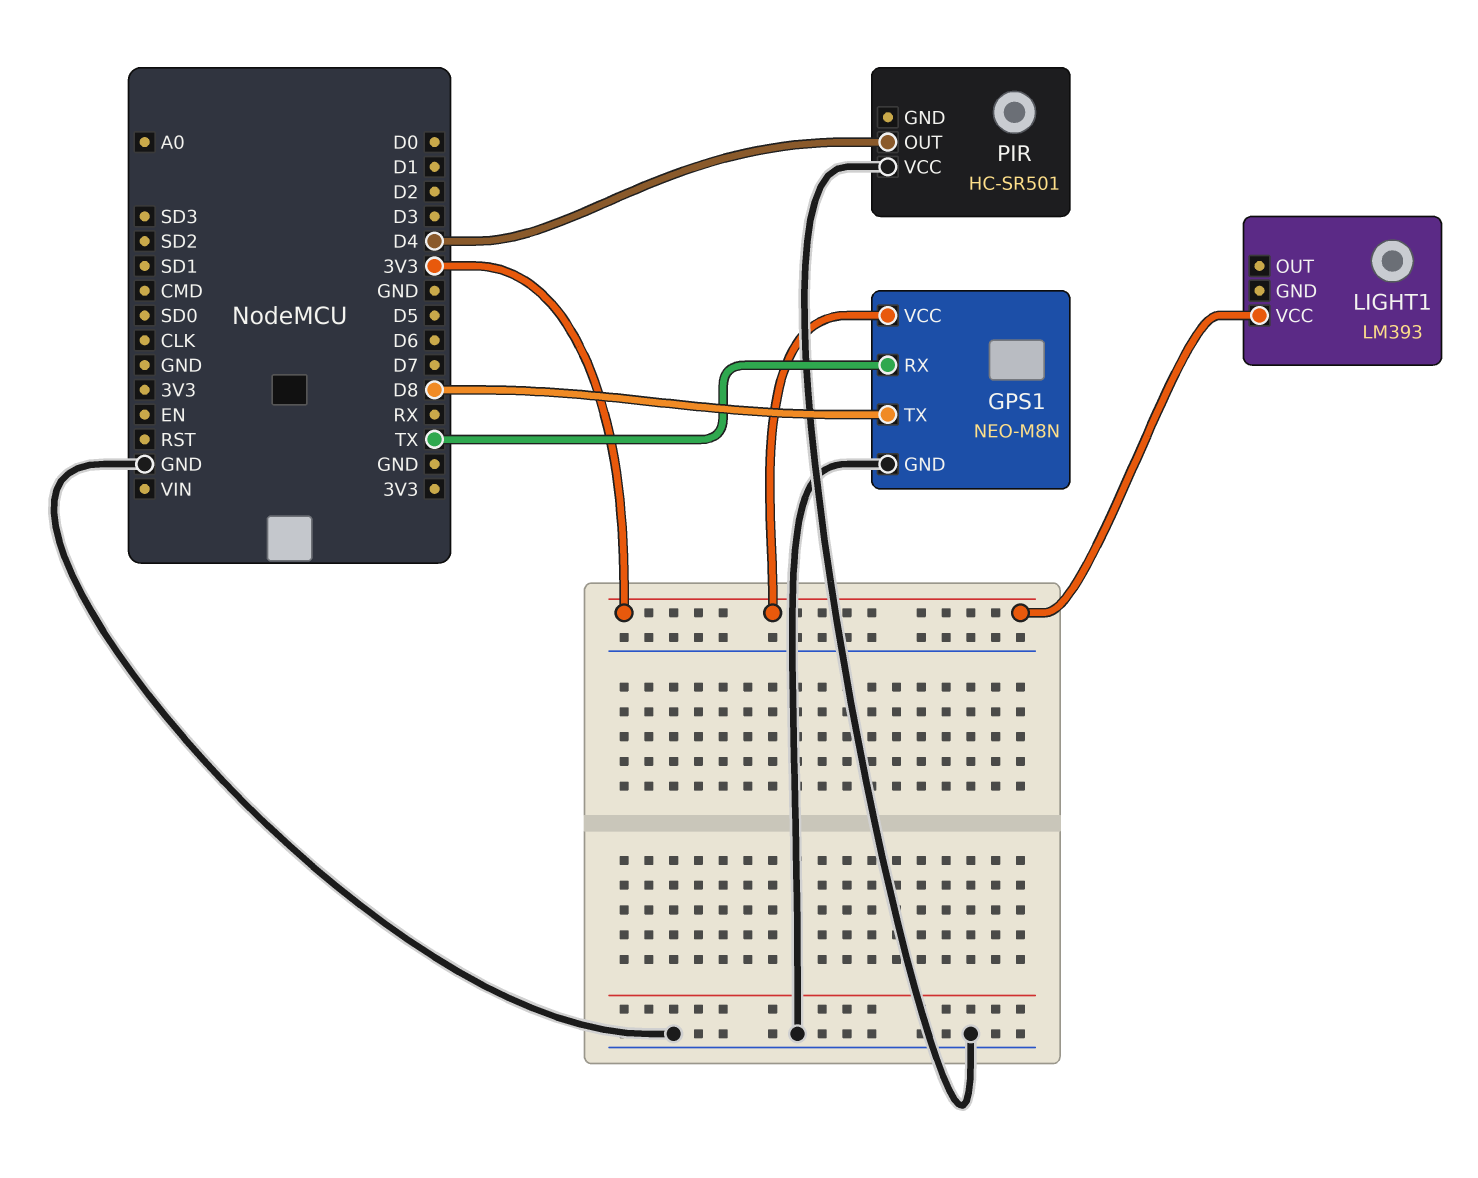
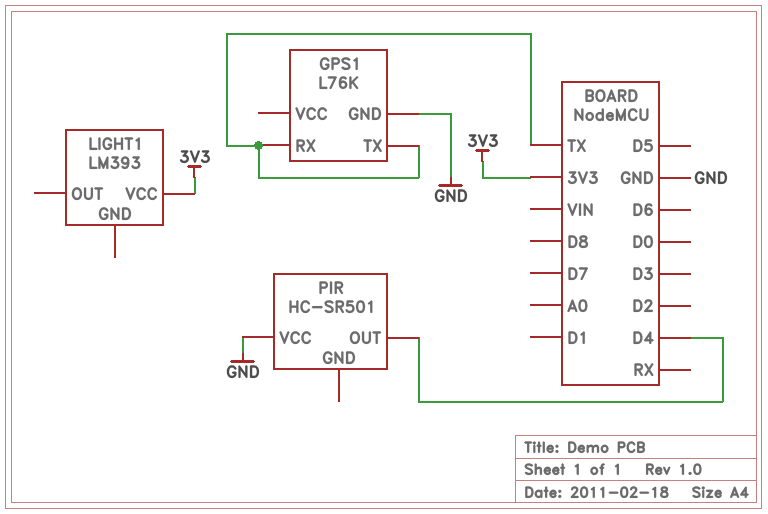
GPS1: NEO-M8N -> L76K
GPS1 pin TX: D8 -> TX
GPS1 pin VCC: 3V3 -> none

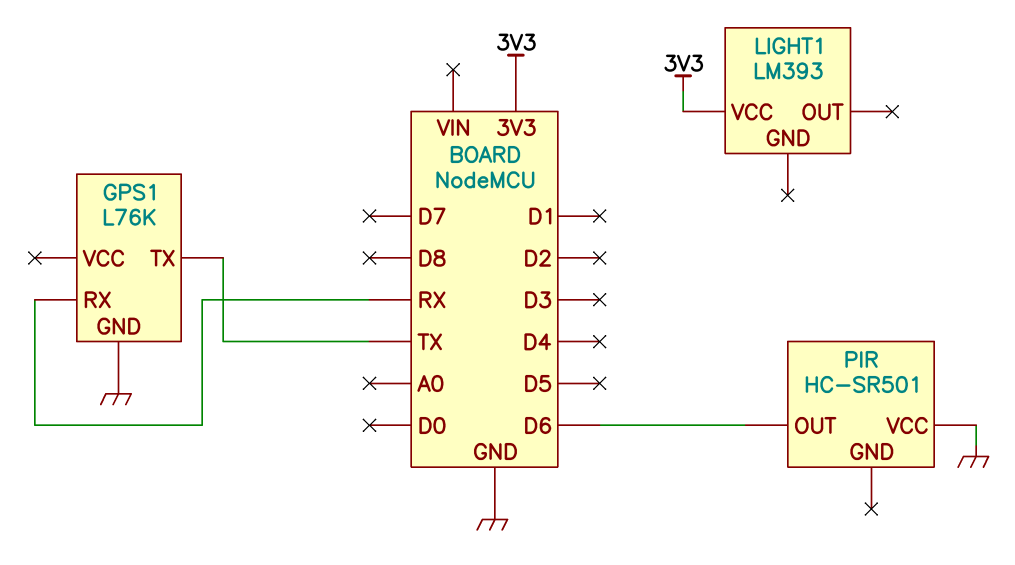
GPS1 pin RX: TX -> RX
PIR pin OUT: D4 -> D6

